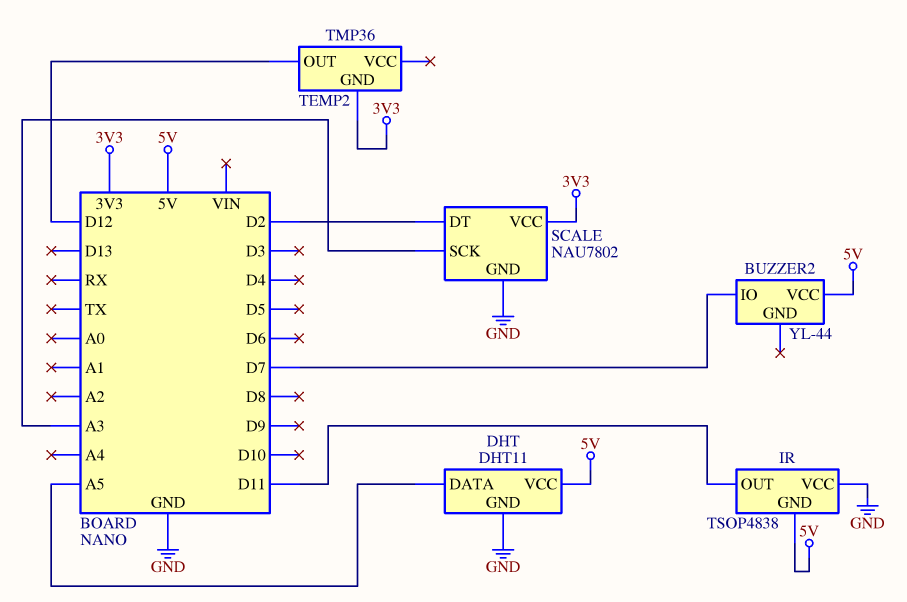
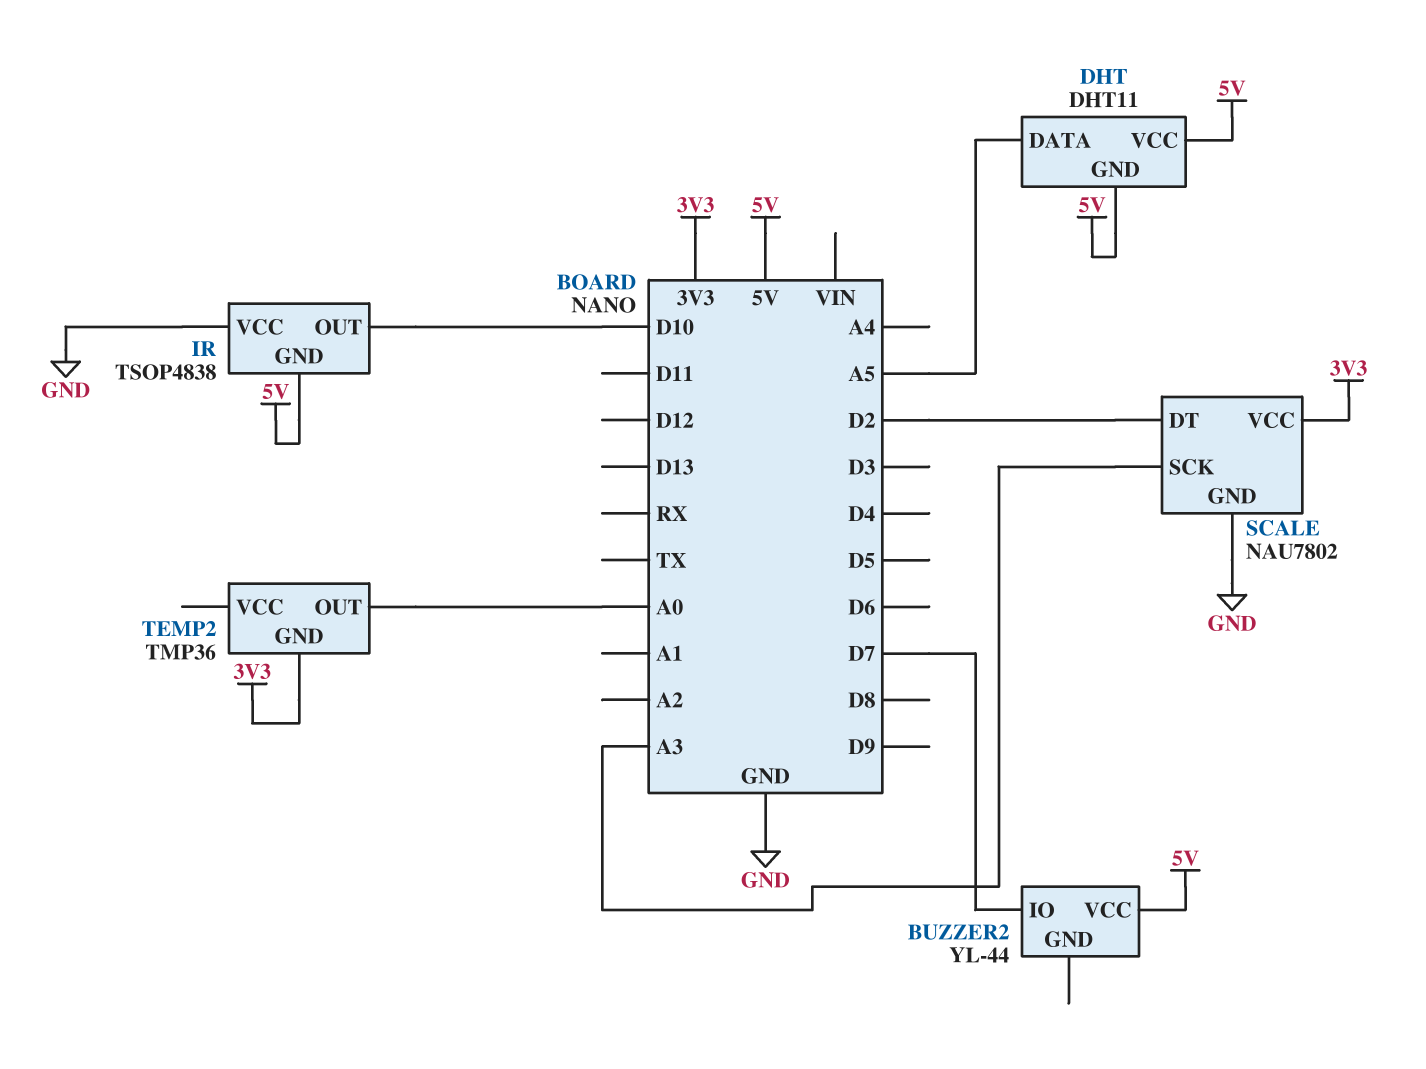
DHT pin GND: GND -> 5V
IR pin OUT: D11 -> D10
TEMP2 pin OUT: D12 -> A0

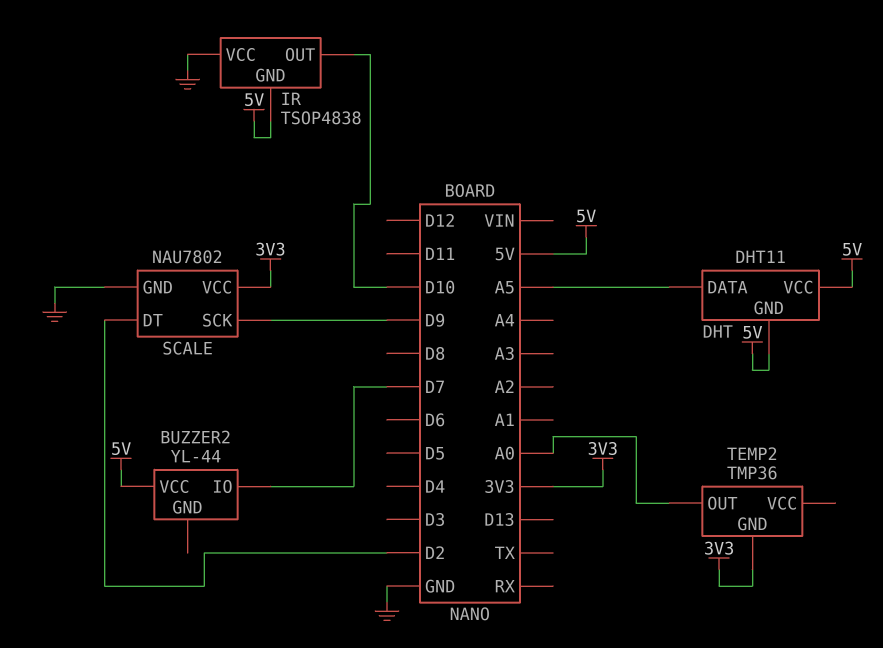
SCALE pin SCK: A3 -> D9

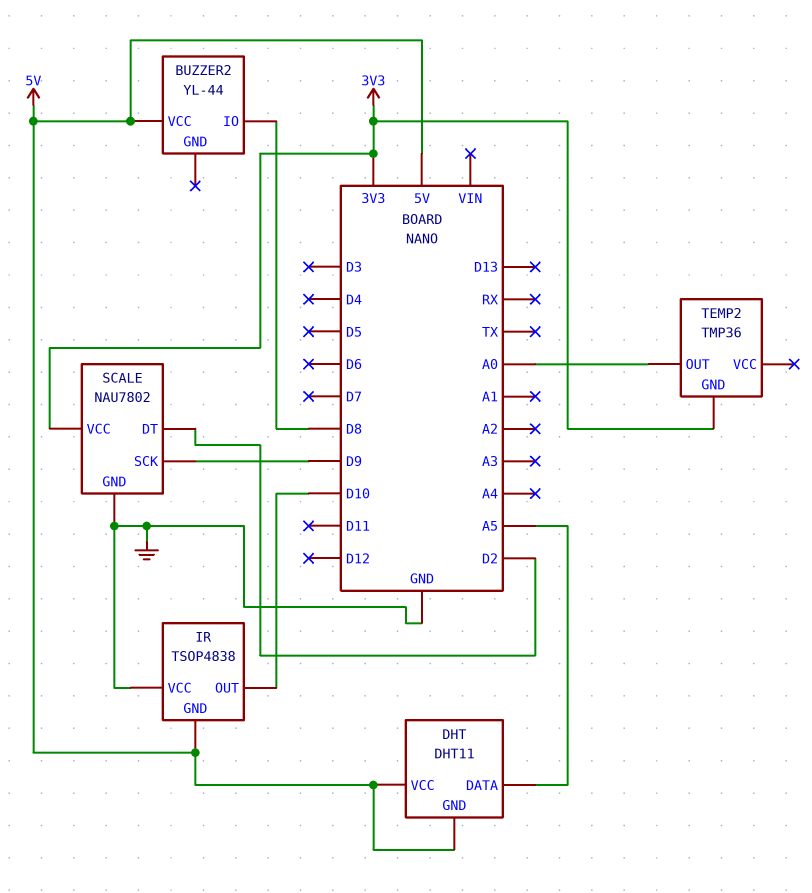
BUZZER2 pin IO: D7 -> D8

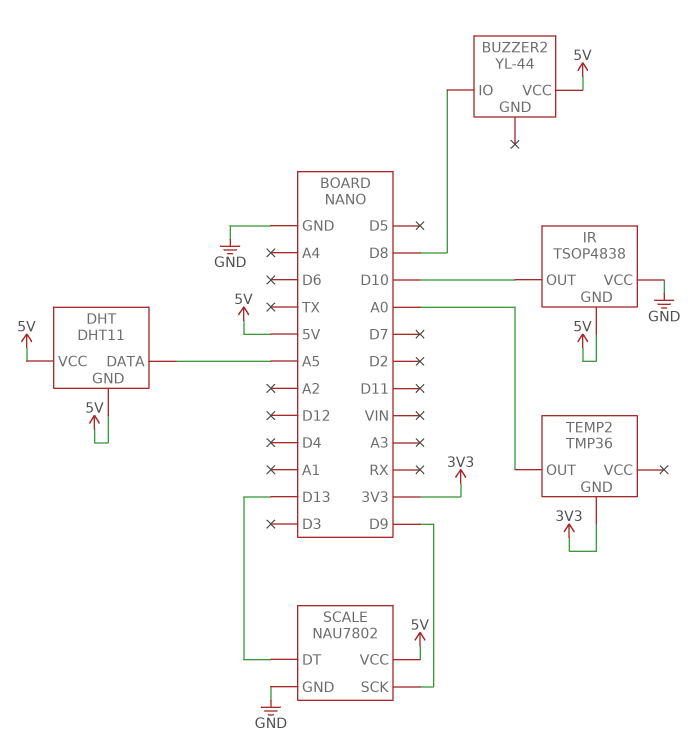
SCALE pin DT: D2 -> D13
SCALE pin VCC: 3V3 -> 5V

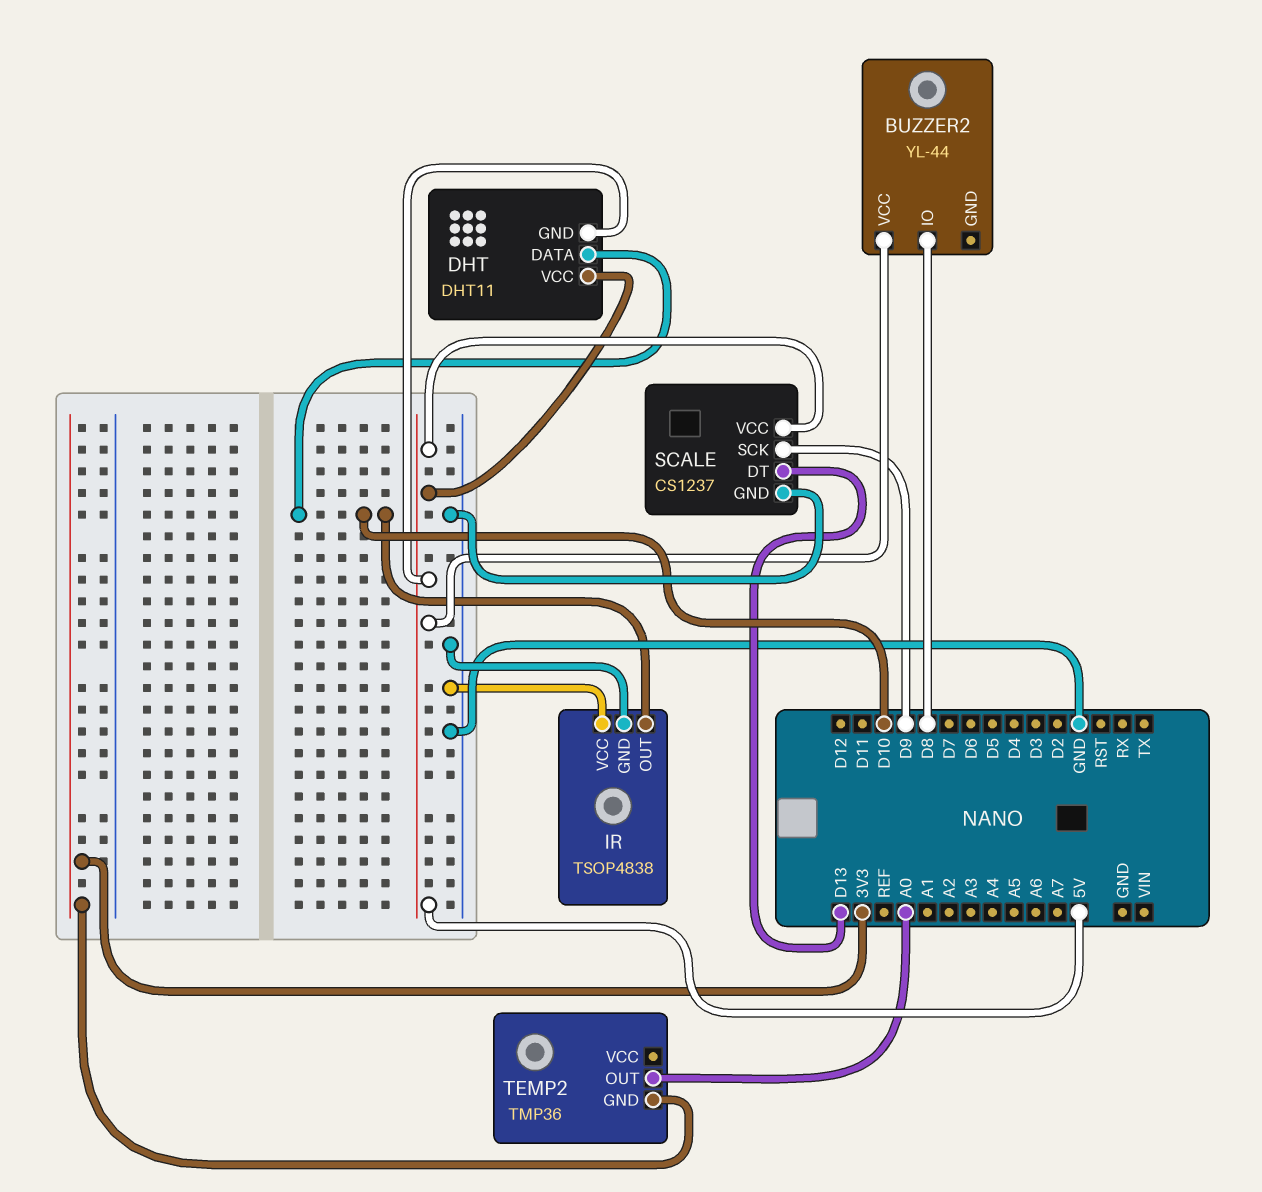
DHT pin DATA: A5 -> D10
IR pin GND: 5V -> GND
SCALE: NAU7802 -> CS1237

